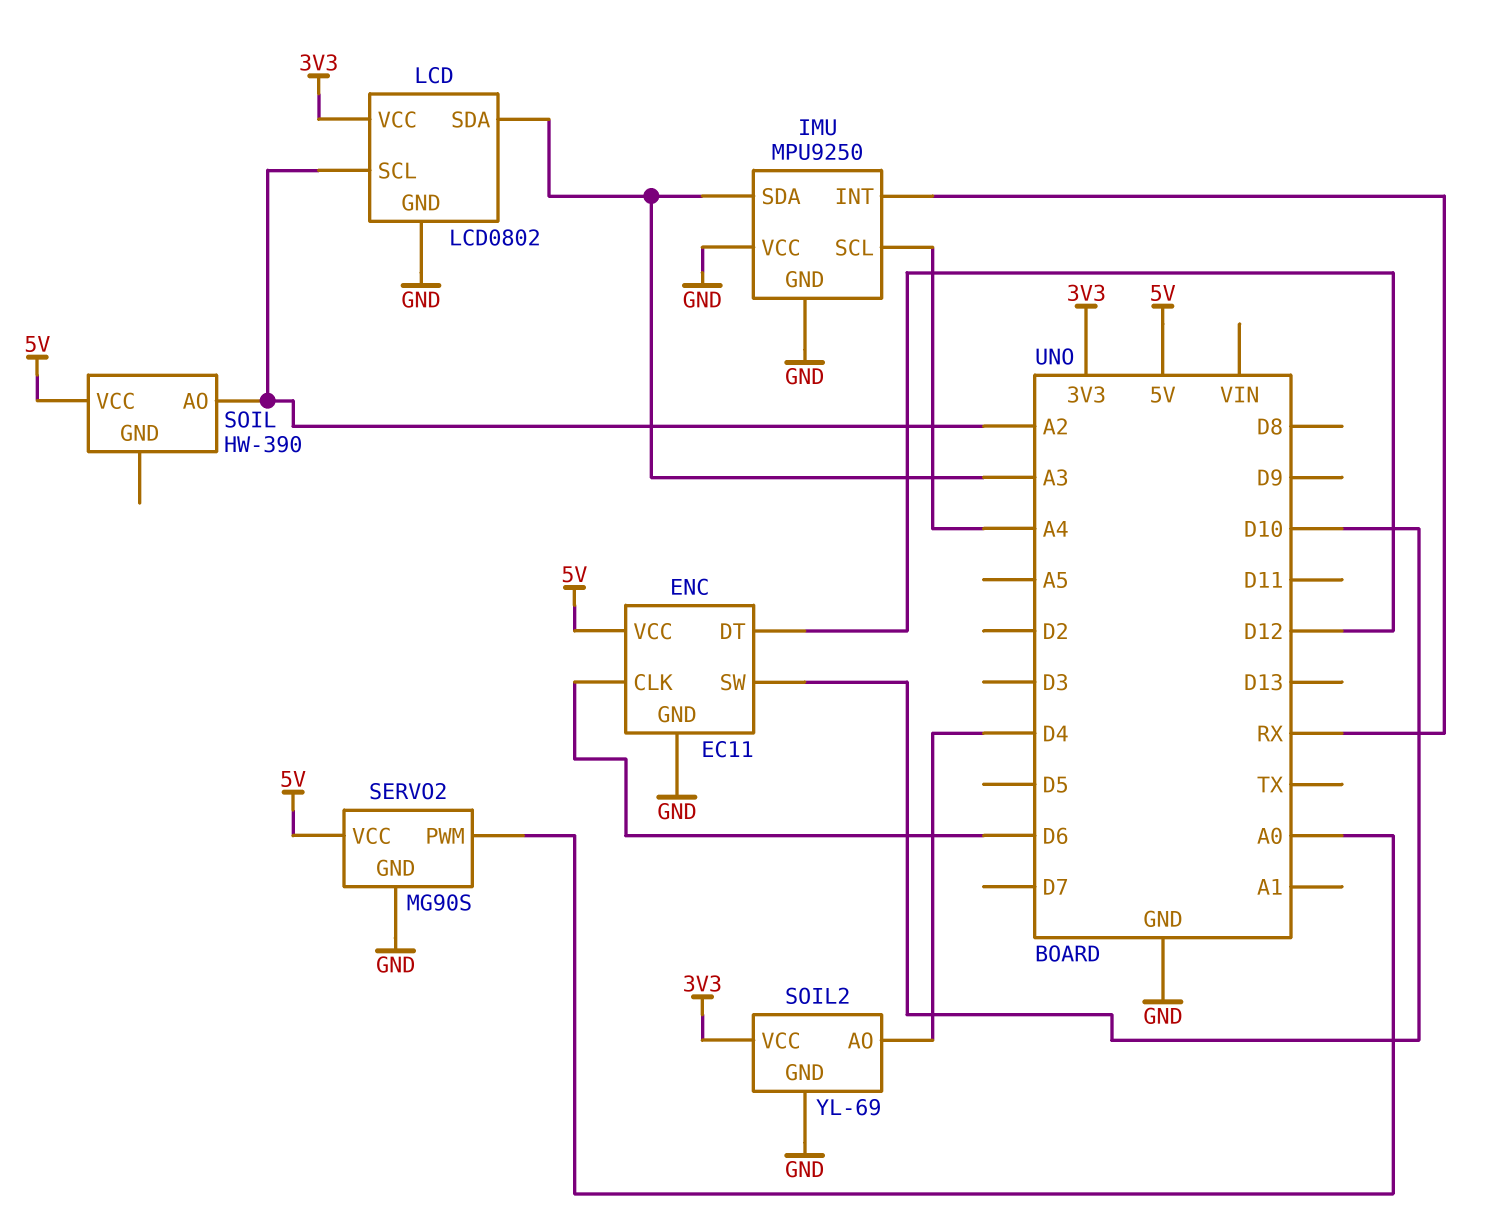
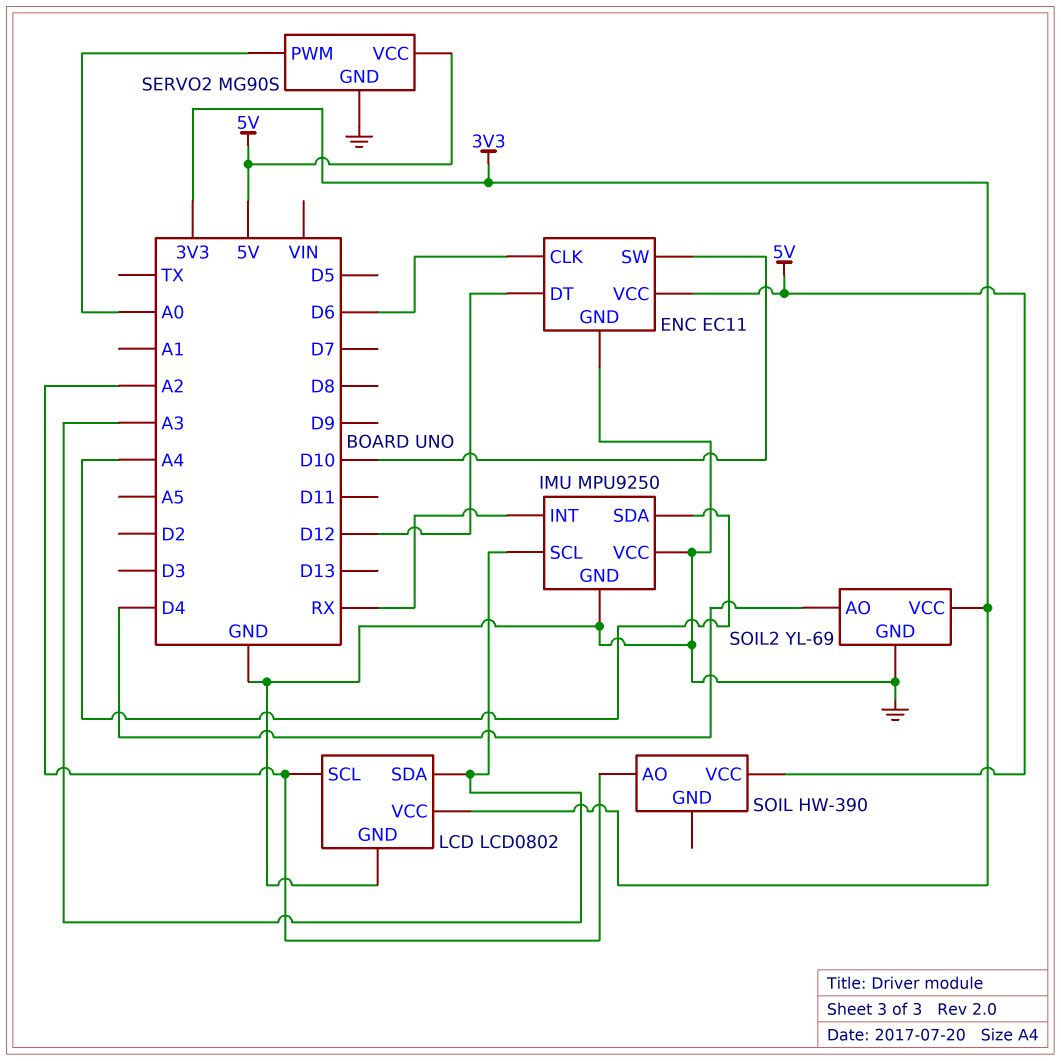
IMU pin SCL: A4 -> A3
IMU pin SDA: A3 -> A4

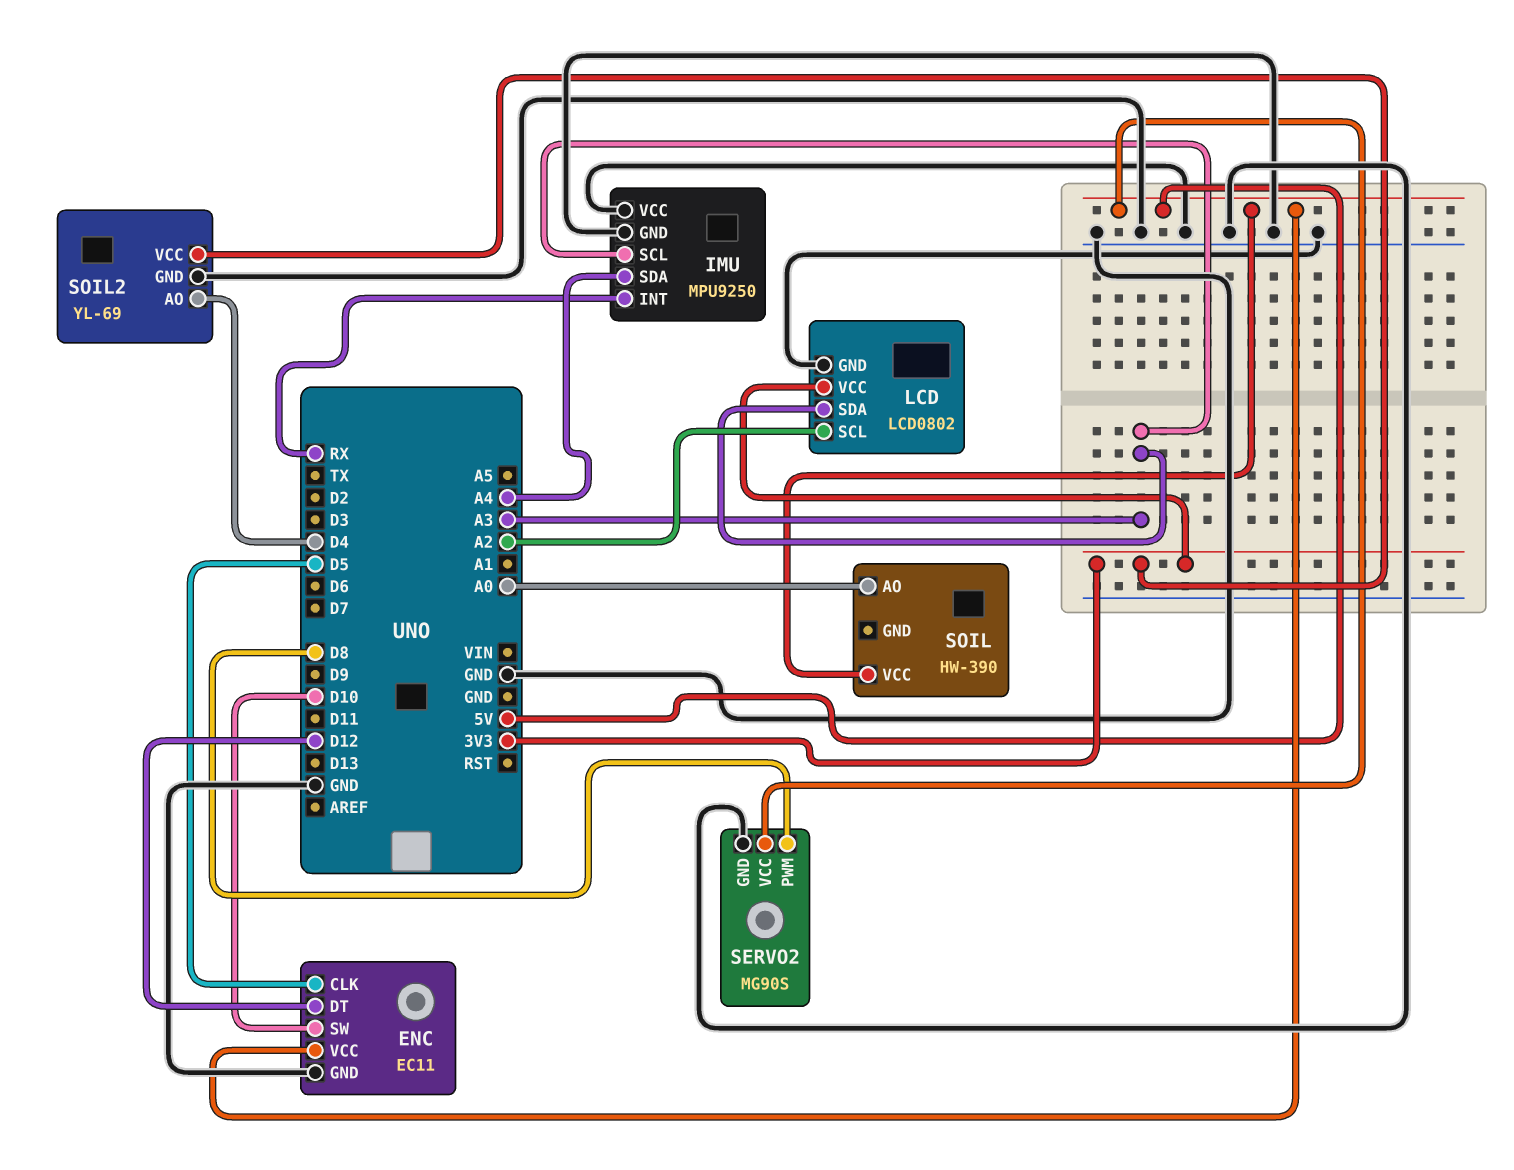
ENC pin CLK: D6 -> D5
SERVO2 pin PWM: A0 -> D8
SOIL pin AO: A2 -> A0

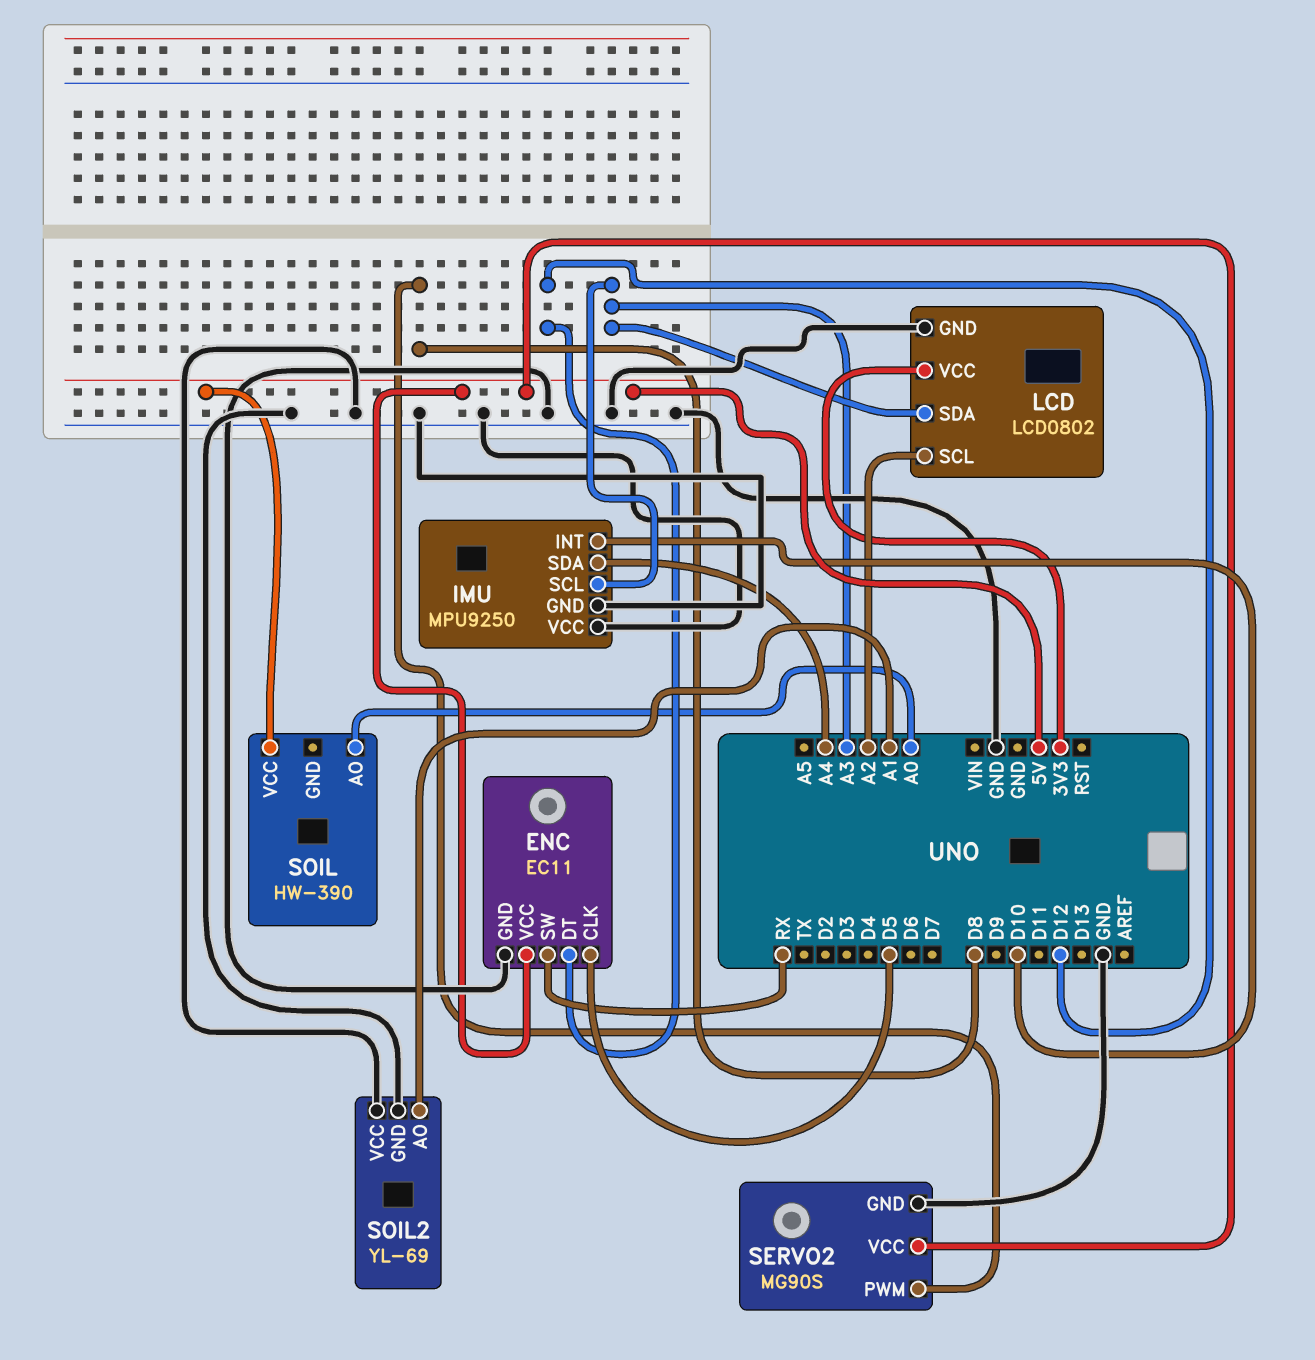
ENC pin SW: D10 -> RX
IMU pin INT: RX -> D10
SOIL2 pin AO: D4 -> A1
SOIL2 pin VCC: 3V3 -> GND

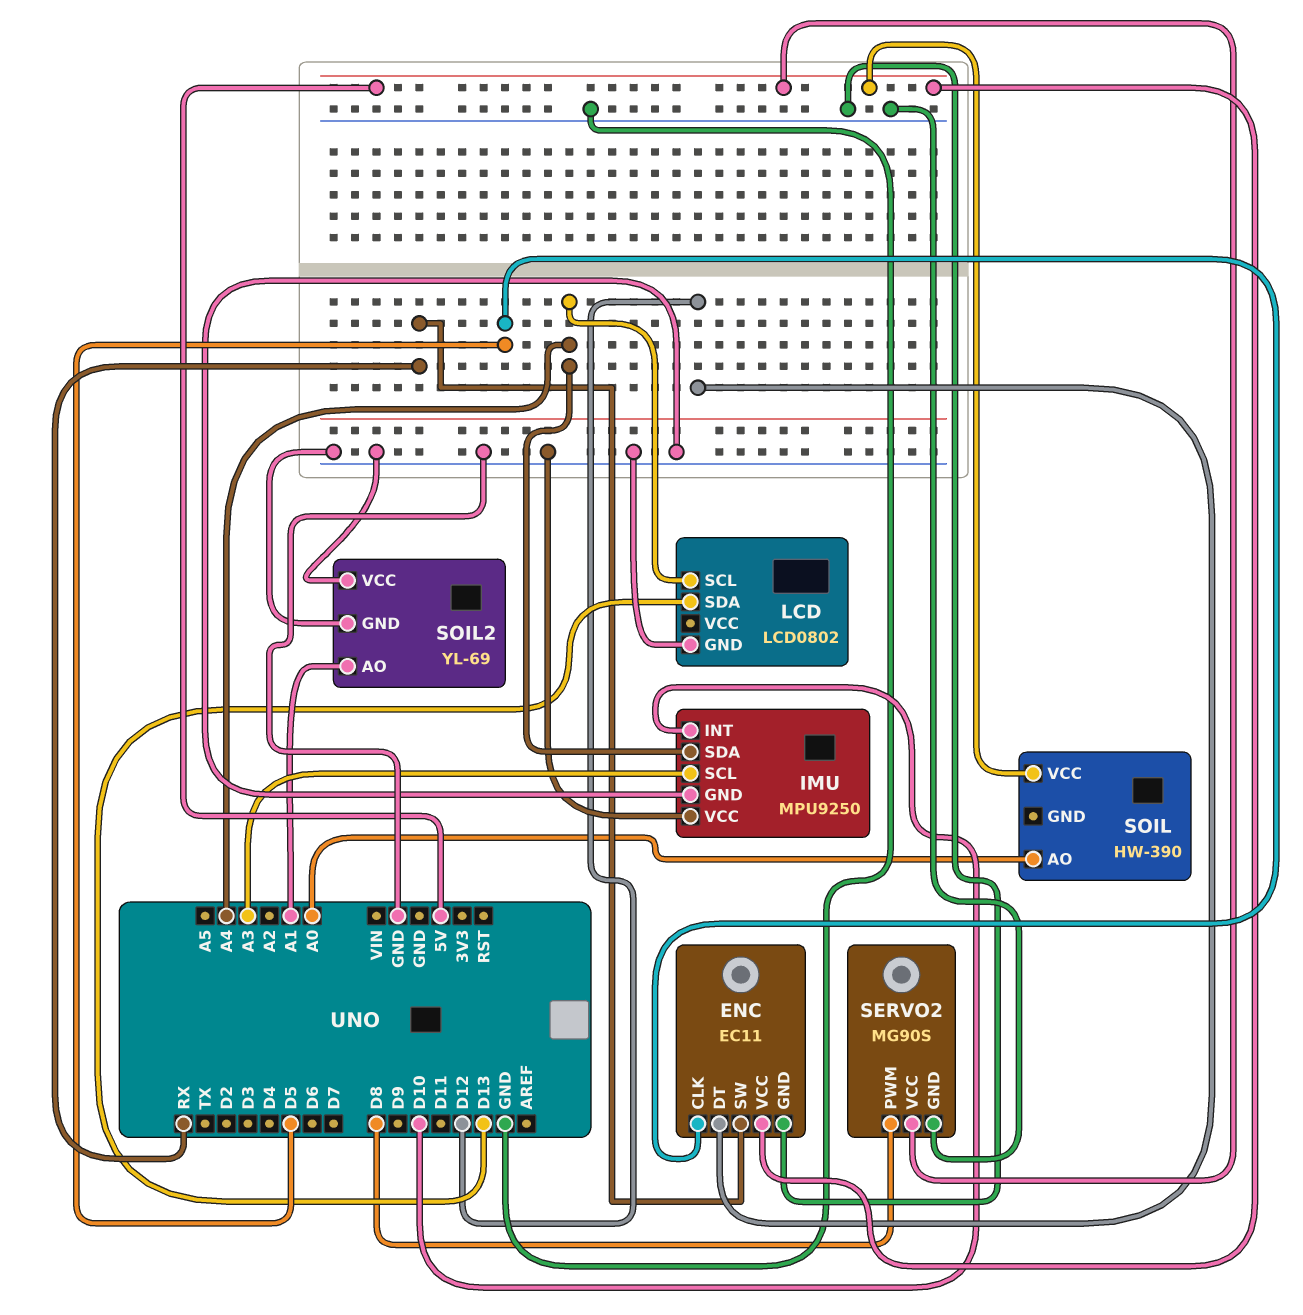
LCD pin SCL: A2 -> A4
LCD pin SDA: A3 -> D13
LCD pin VCC: 3V3 -> none

